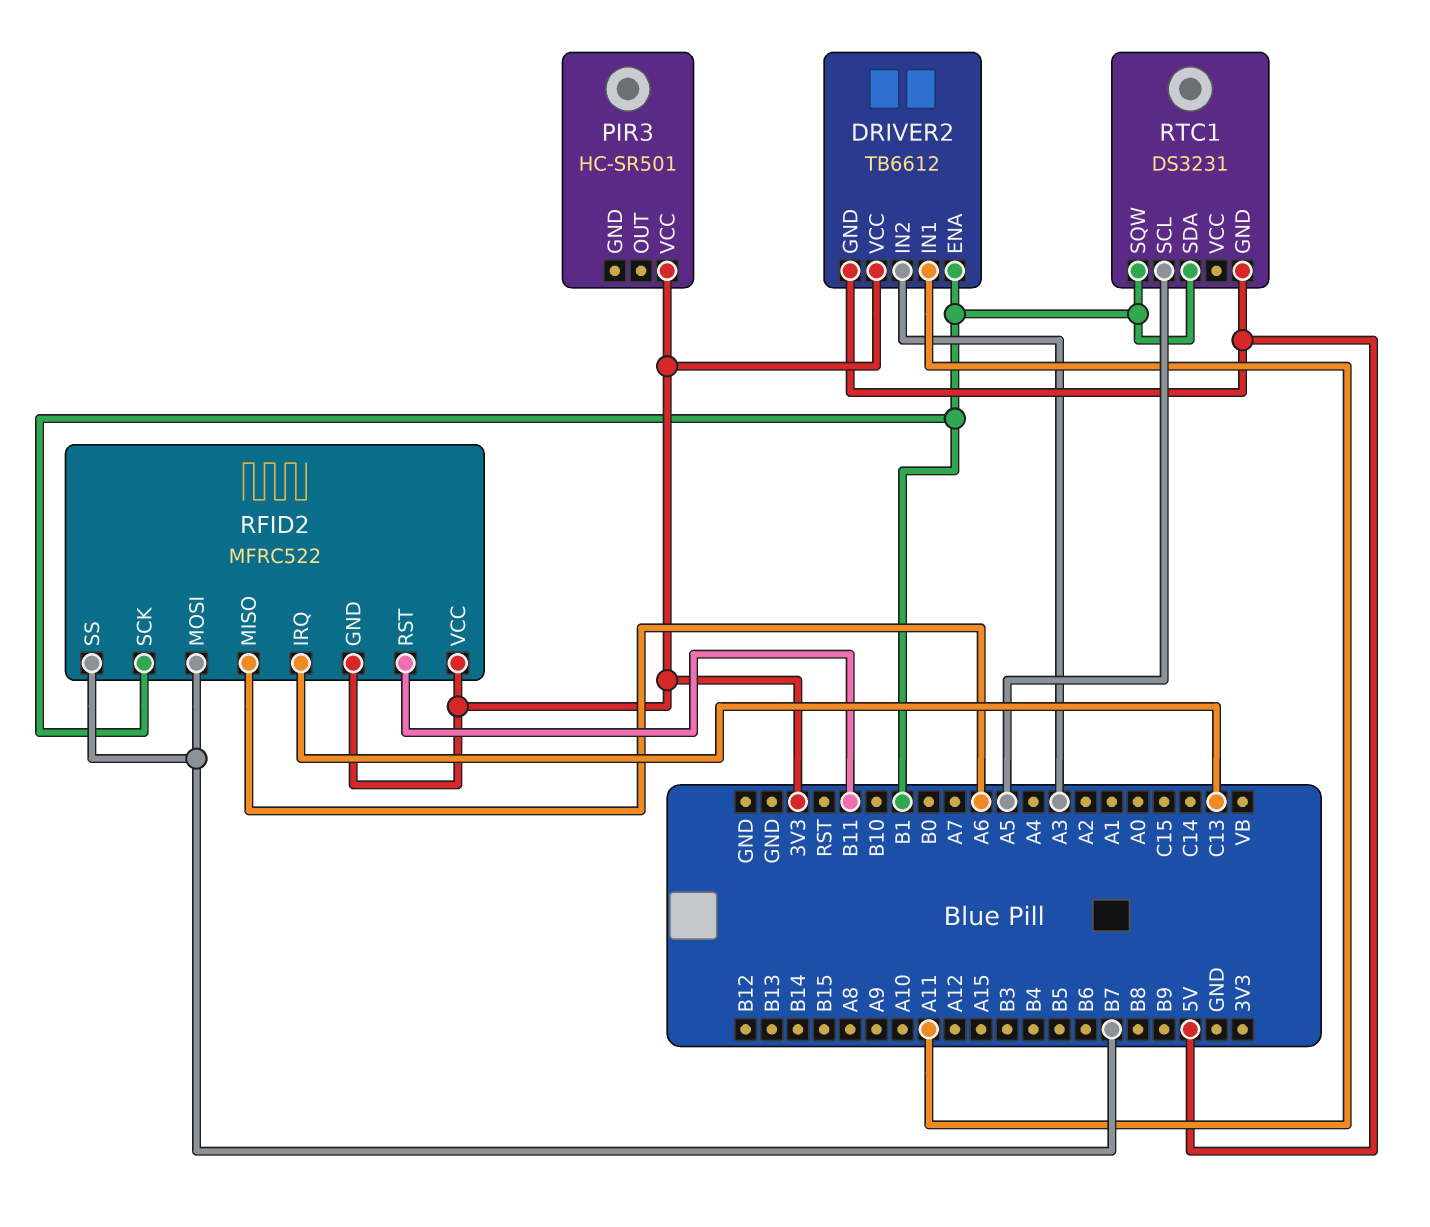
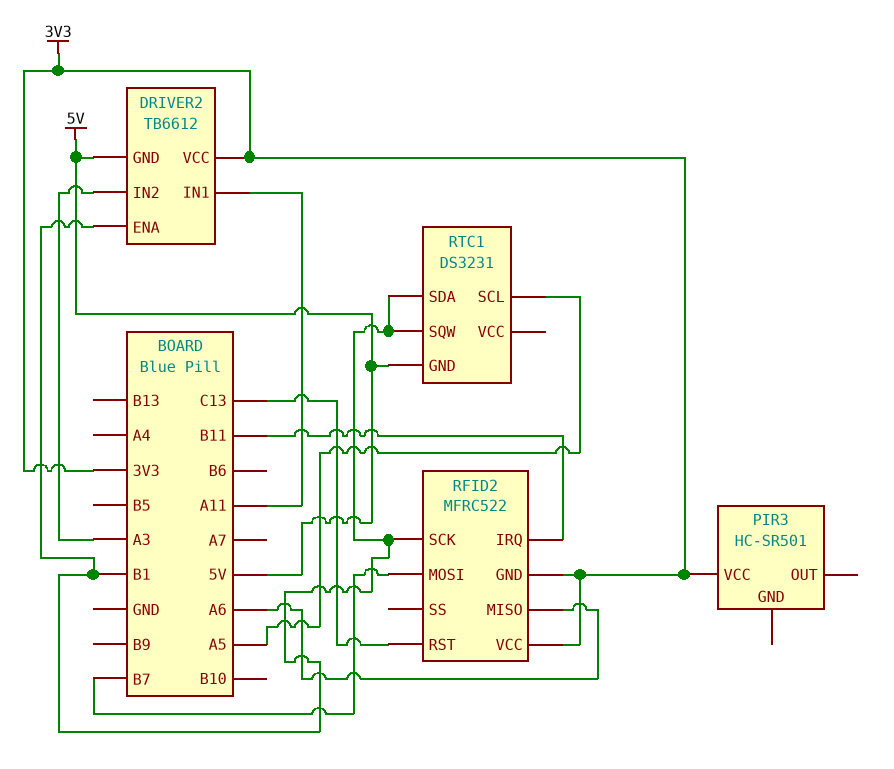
RFID2 pin IRQ: C13 -> B11
RFID2 pin RST: B11 -> C13
RFID2 pin SS: B7 -> none

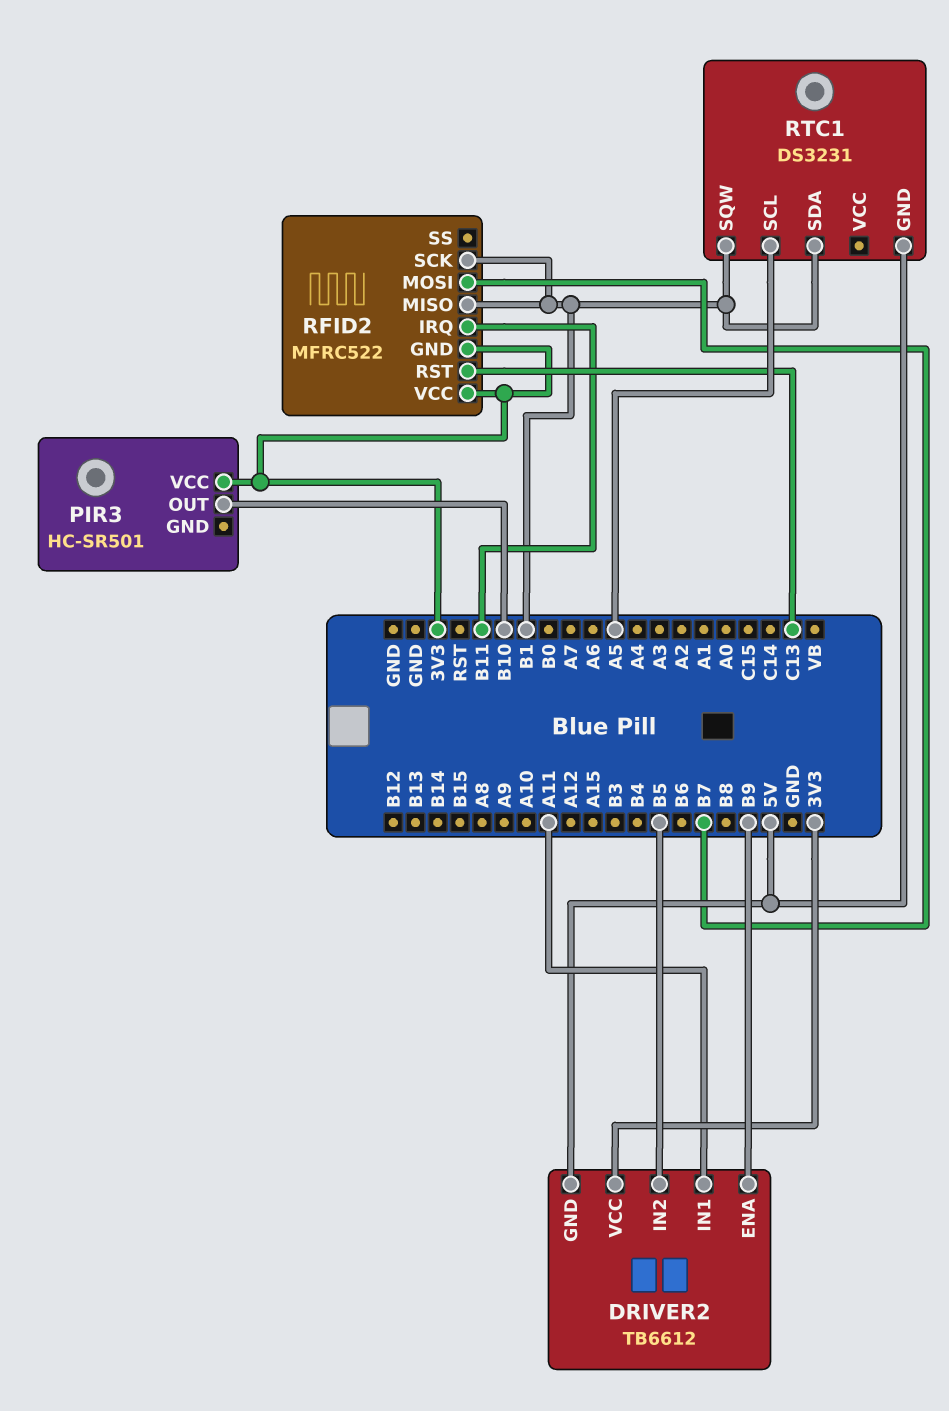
DRIVER2 pin ENA: B1 -> B9
DRIVER2 pin IN2: A3 -> B5
PIR3 pin OUT: none -> B10
RFID2 pin MISO: A6 -> B1

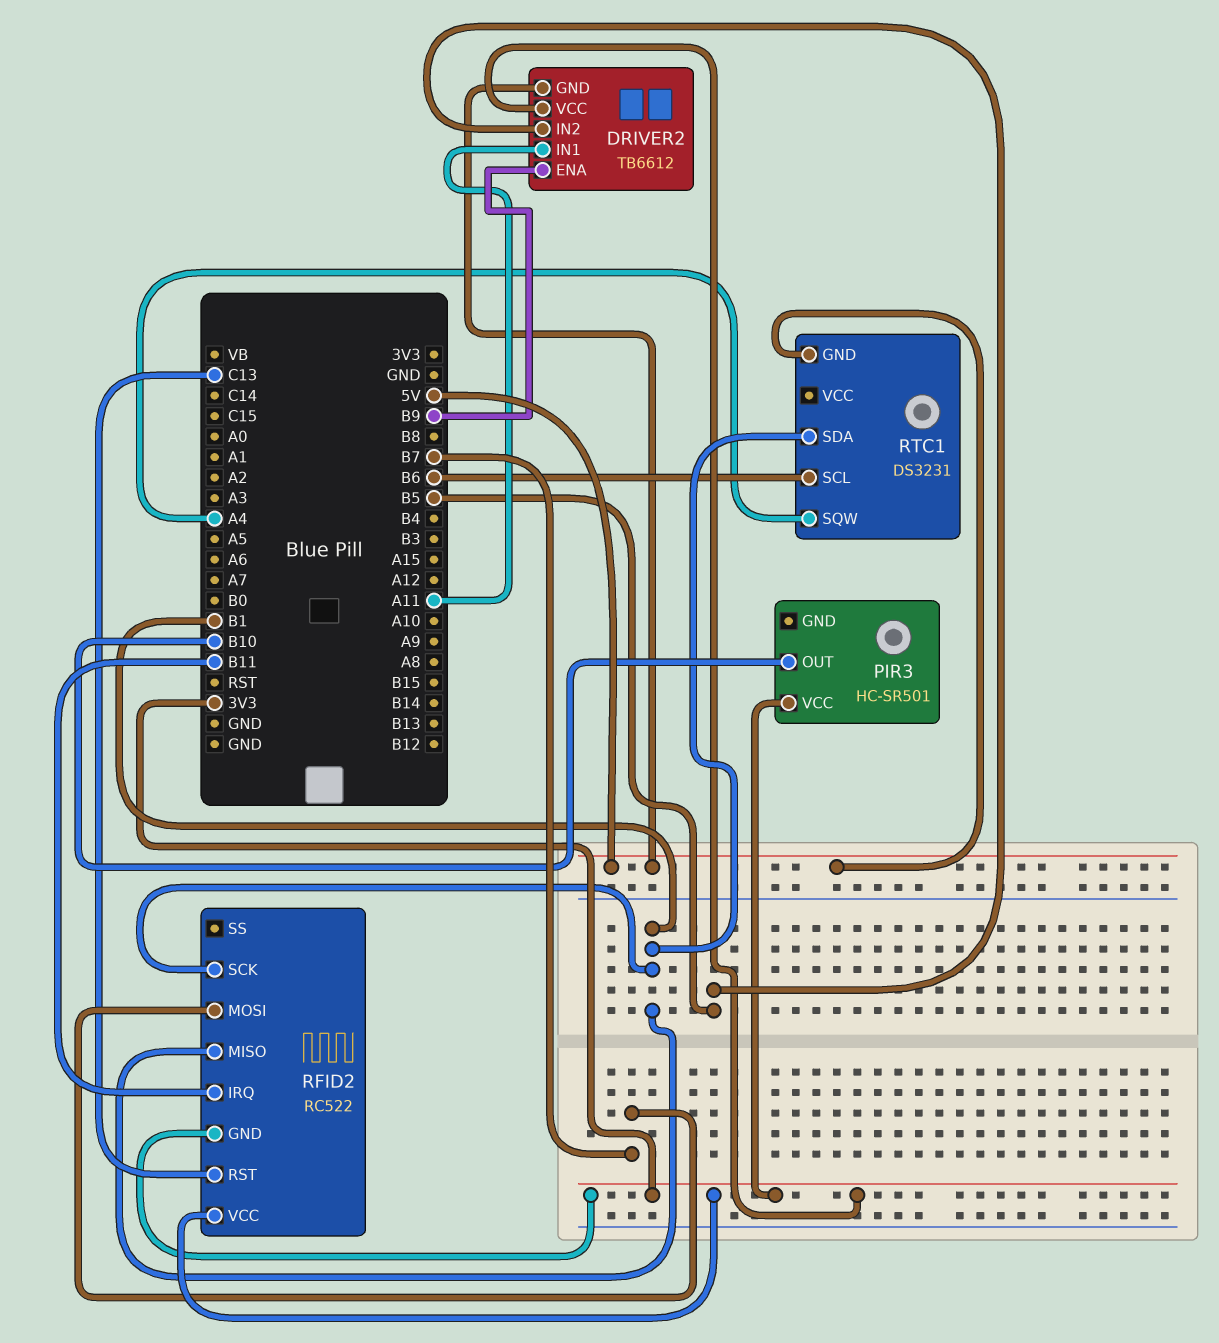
RFID2: MFRC522 -> RC522
RTC1 pin SCL: A5 -> B6
RTC1 pin SQW: B1 -> A4

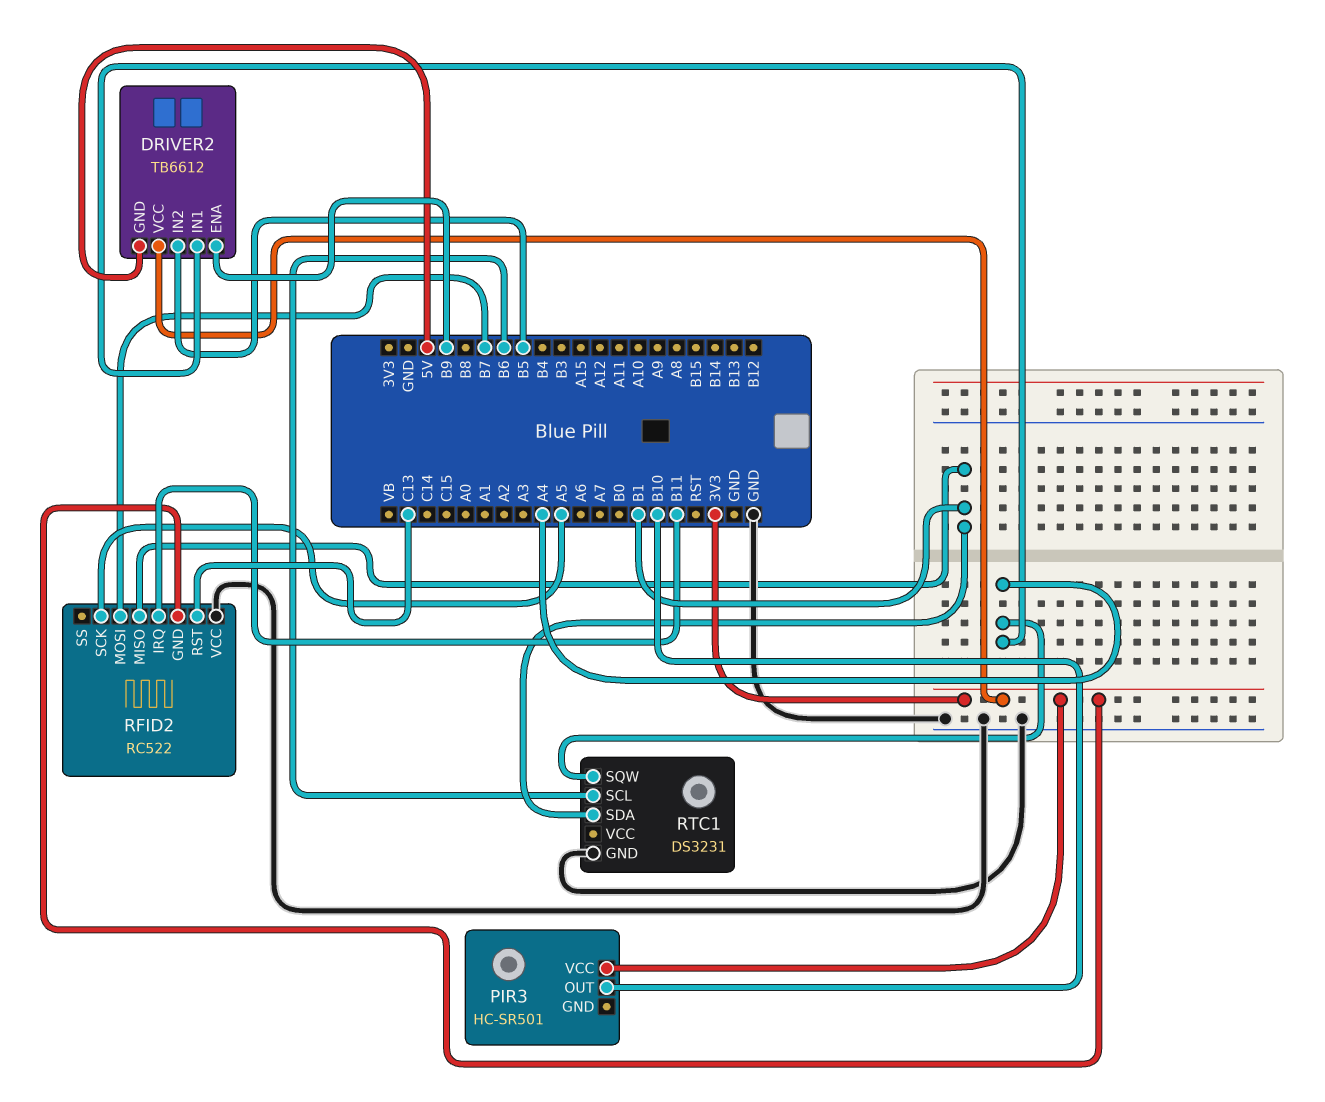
DRIVER2 pin IN1: A11 -> A4
RFID2 pin SCK: B1 -> A5
RFID2 pin VCC: 3V3 -> GND
RTC1 pin GND: 5V -> GND

